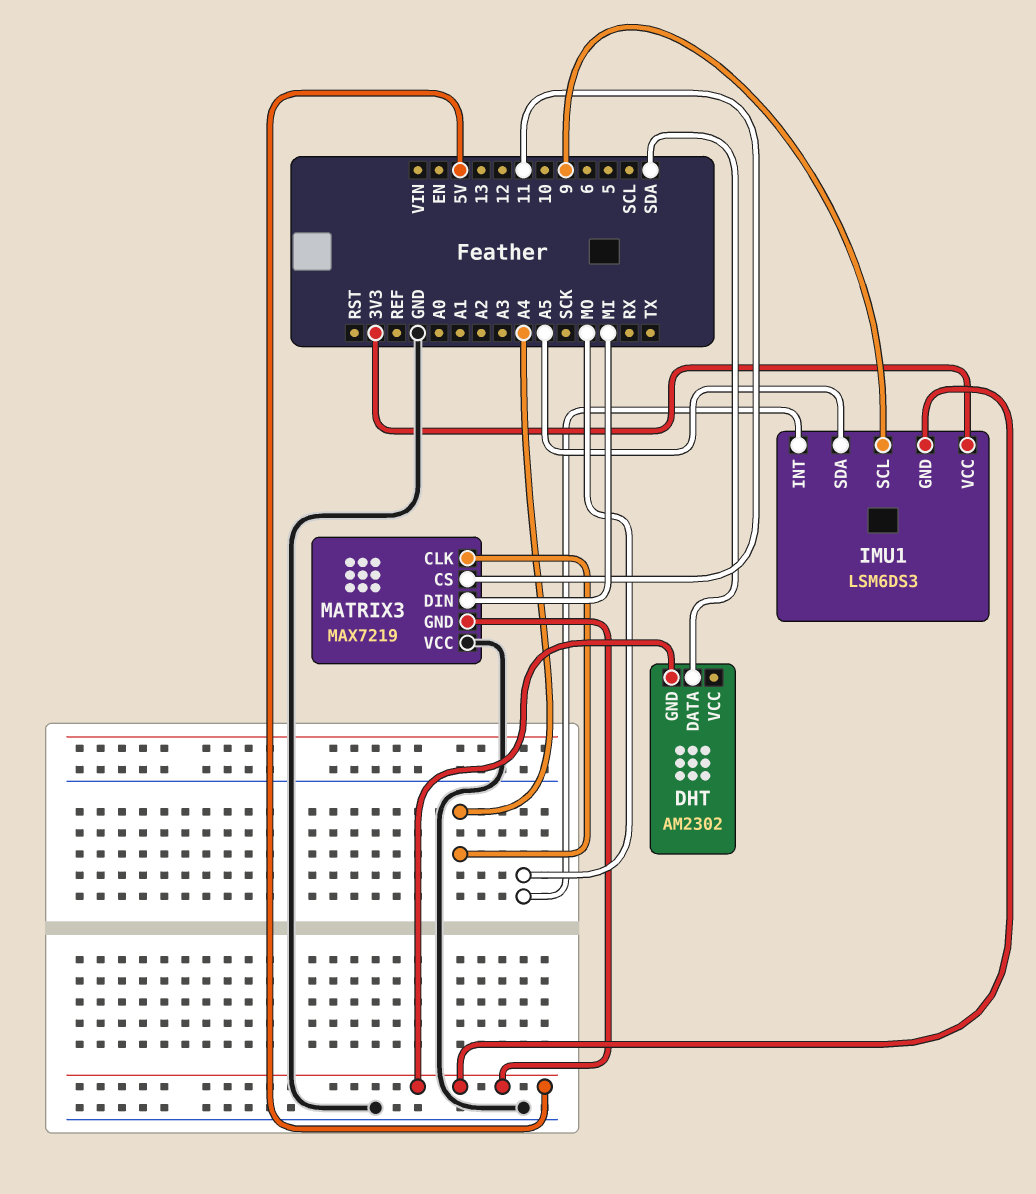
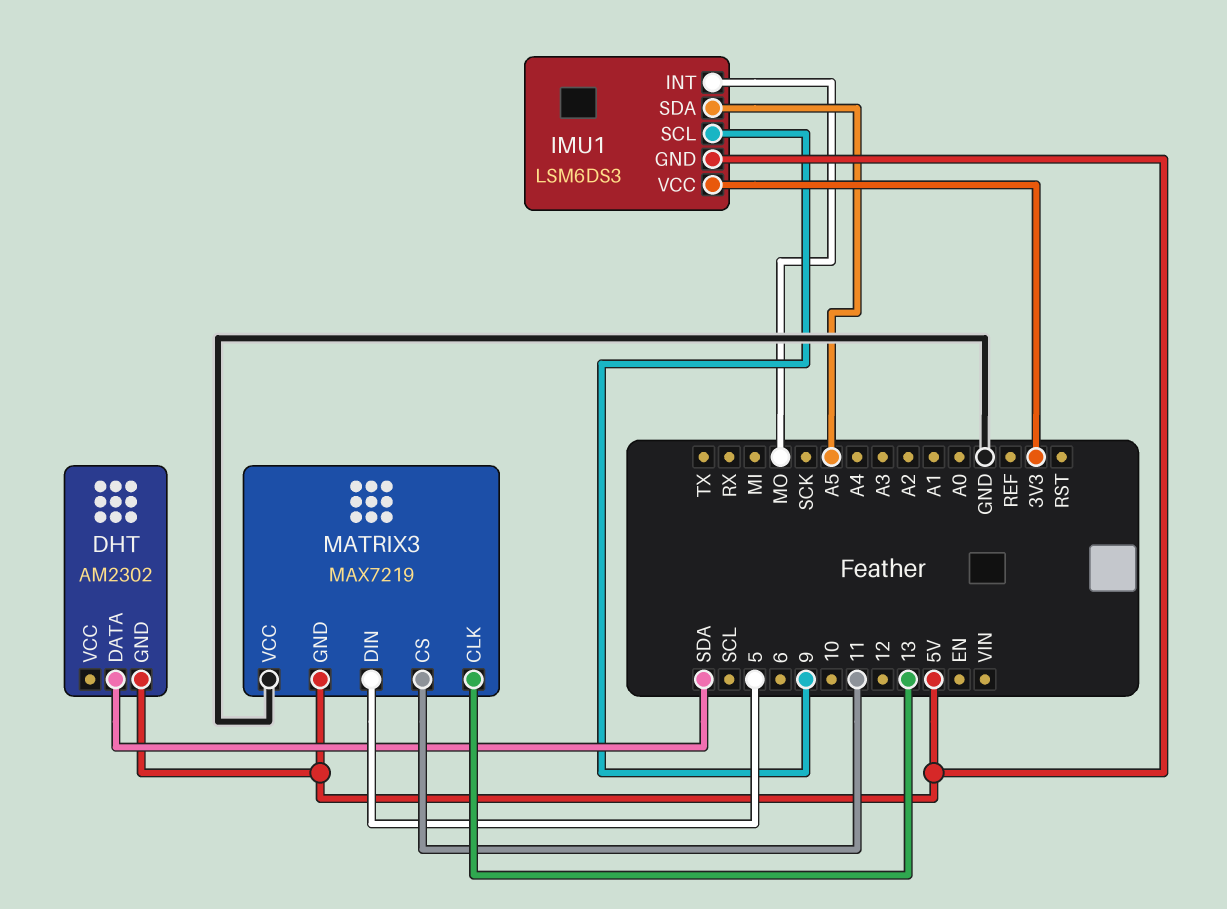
MATRIX3 pin CLK: A4 -> 13
MATRIX3 pin DIN: MI -> 5

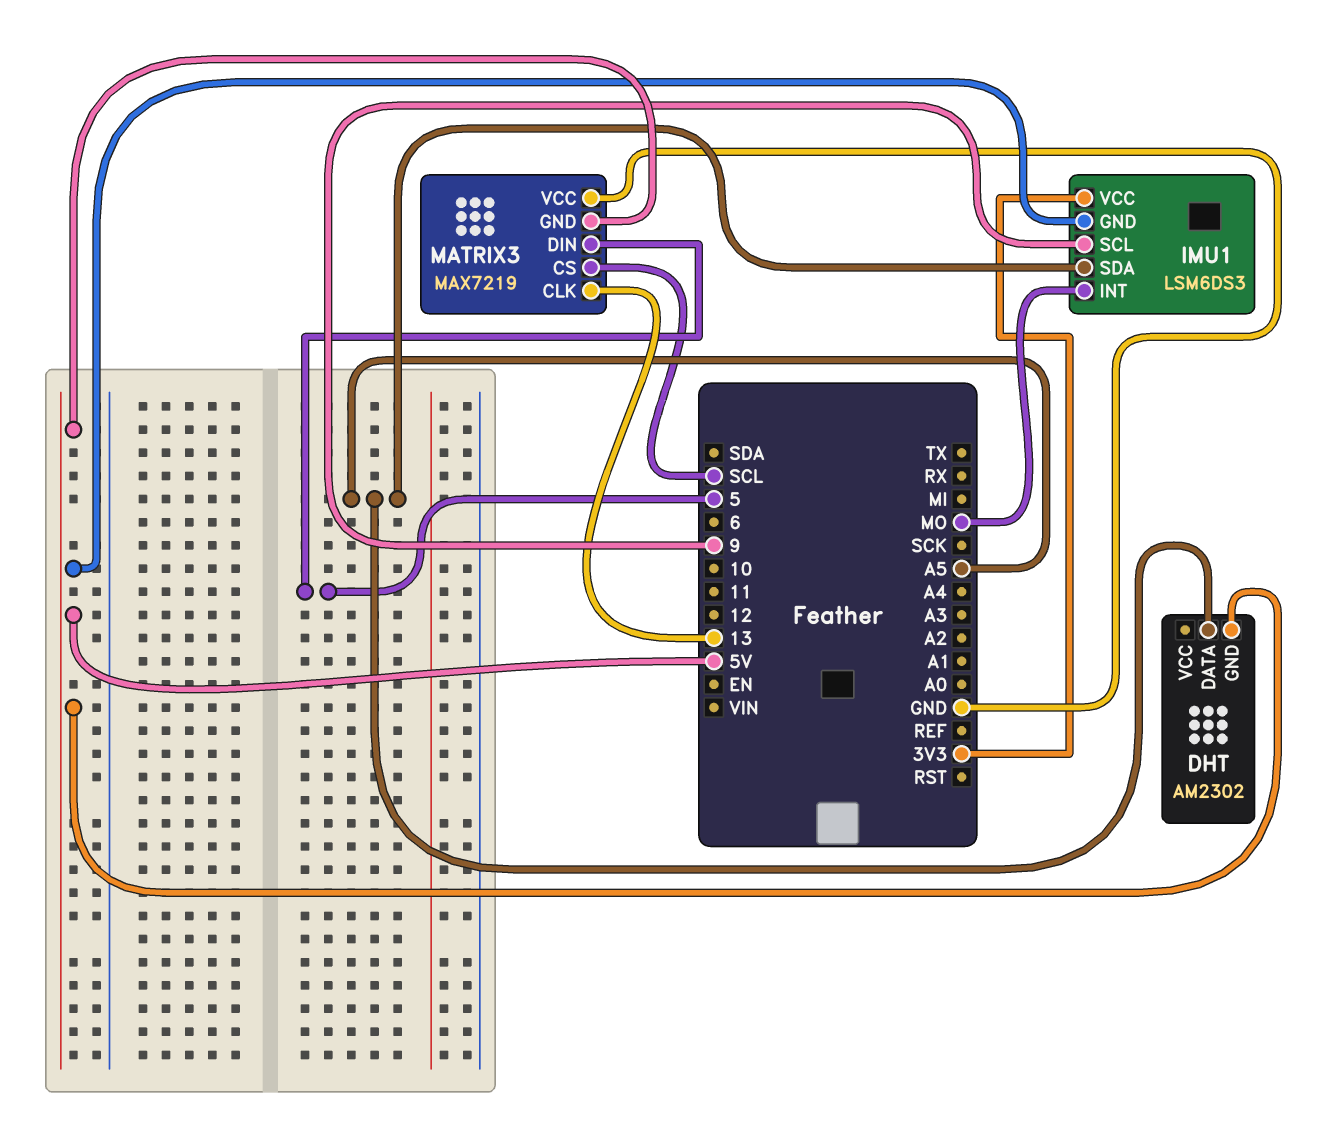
DHT pin DATA: SDA -> A5
MATRIX3 pin CS: 11 -> SCL

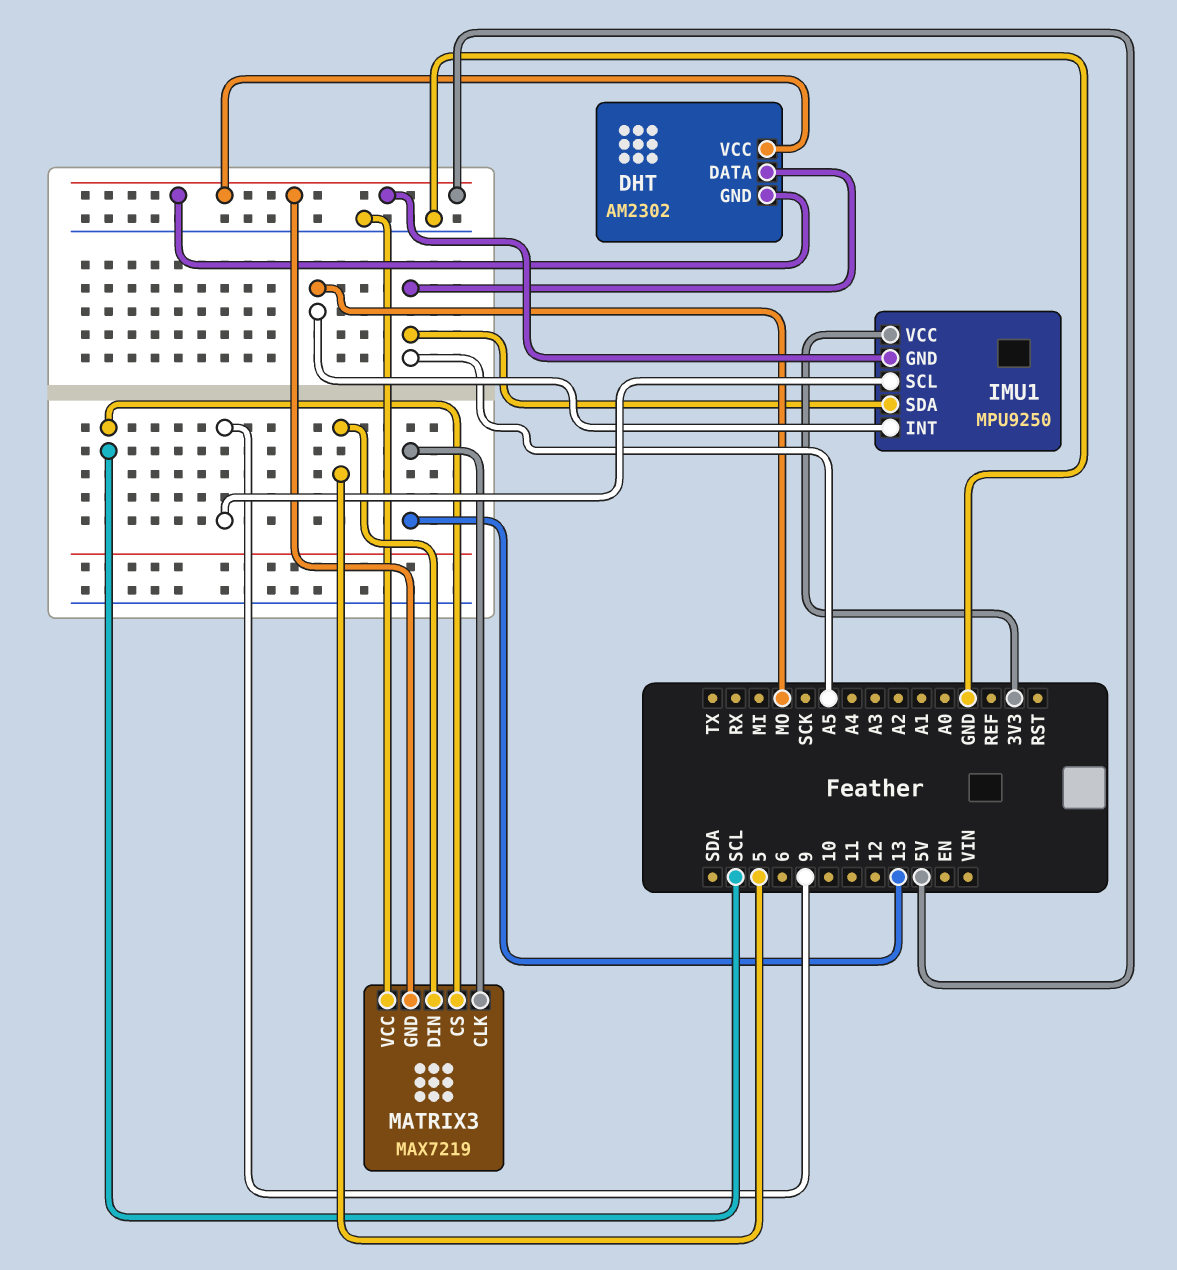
DHT pin VCC: none -> 5V
IMU1: LSM6DS3 -> MPU9250

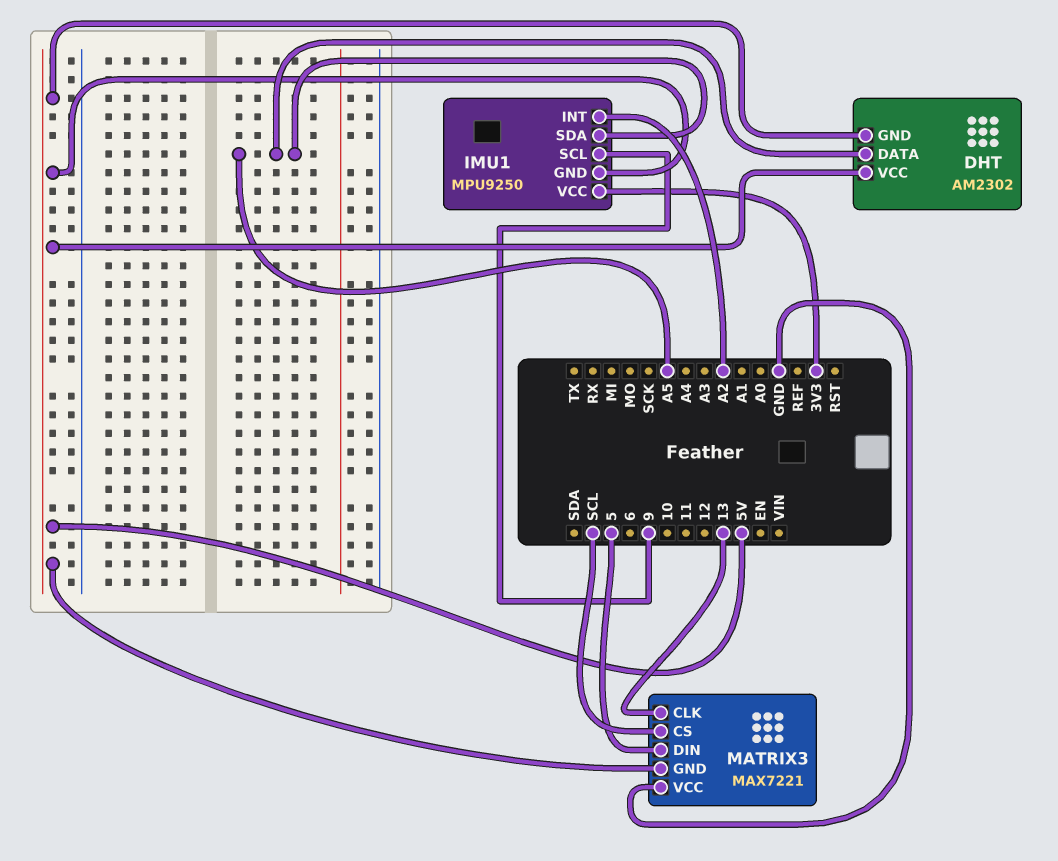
IMU1 pin INT: MO -> A2
MATRIX3: MAX7219 -> MAX7221

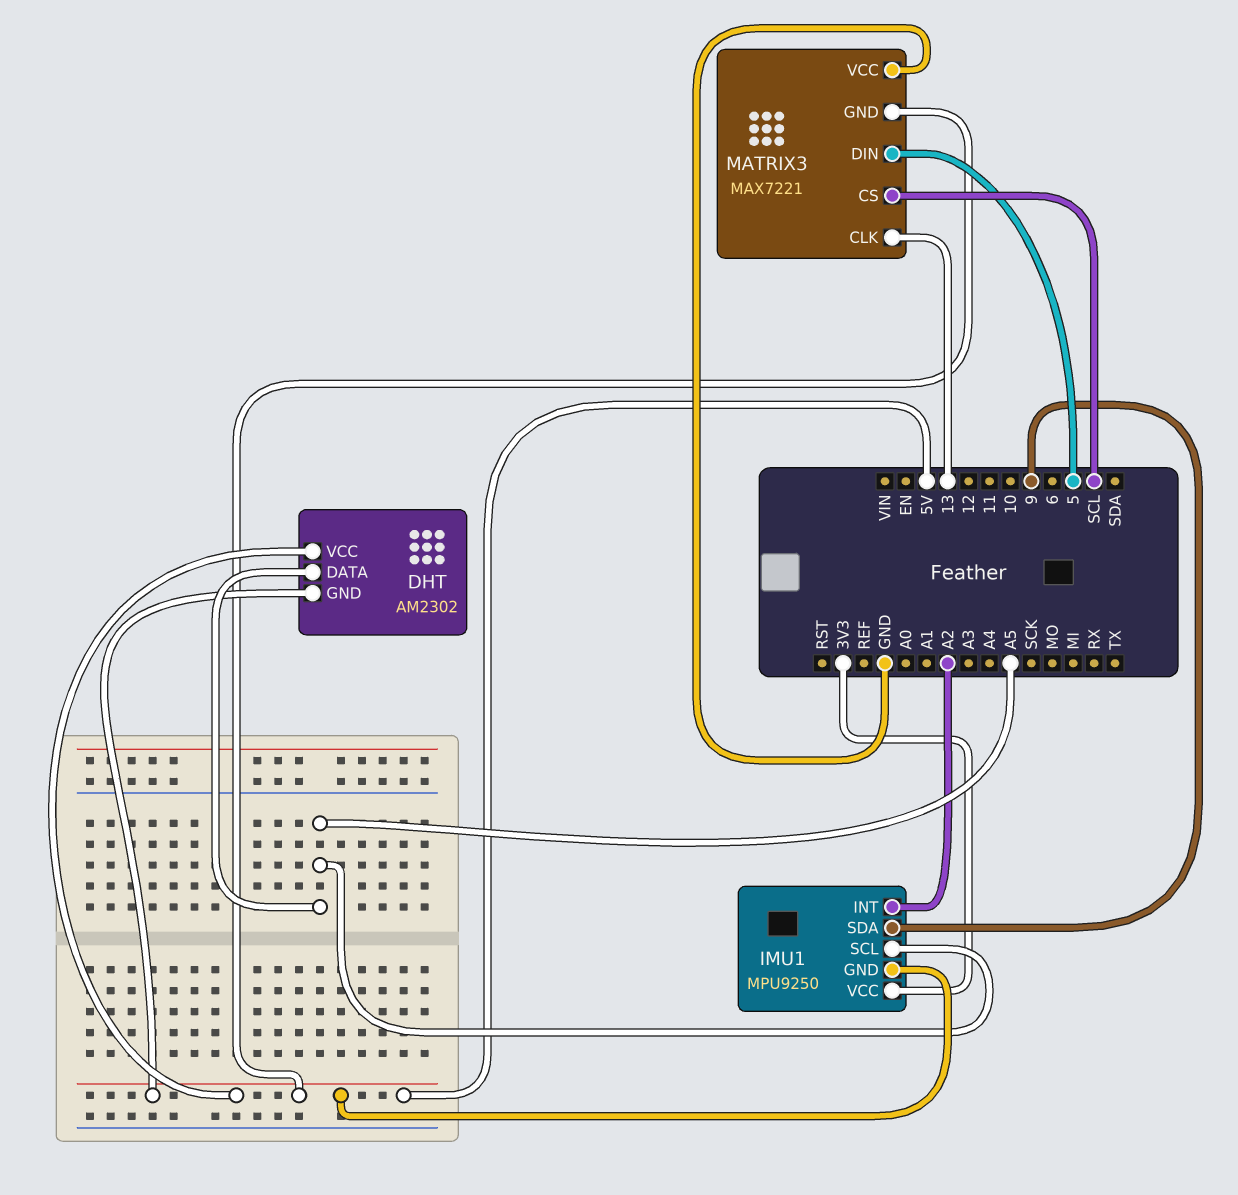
IMU1 pin SCL: 9 -> A5
IMU1 pin SDA: A5 -> 9

